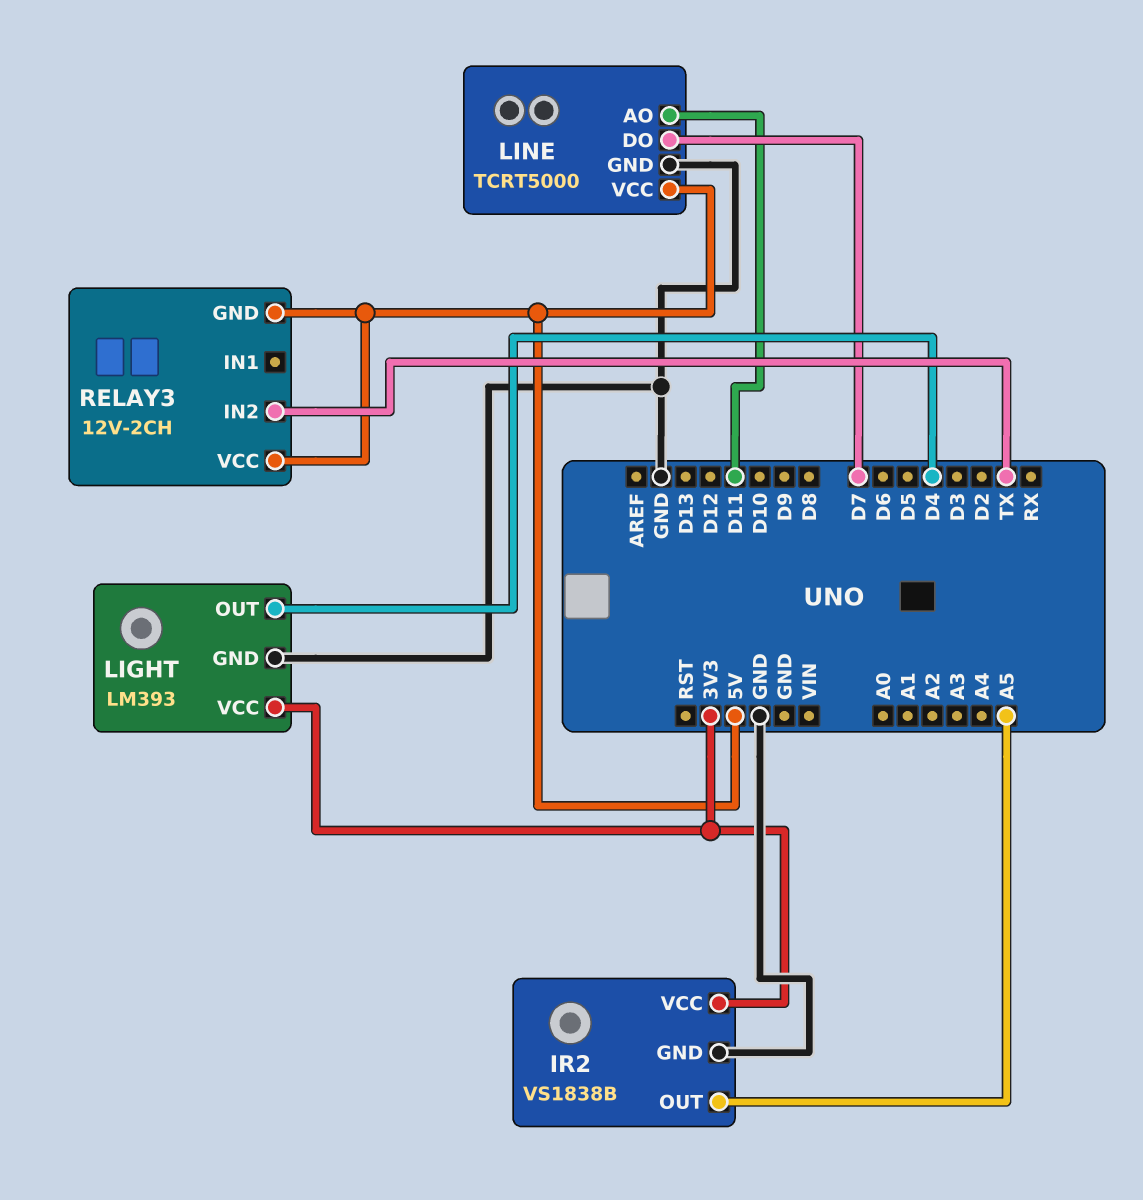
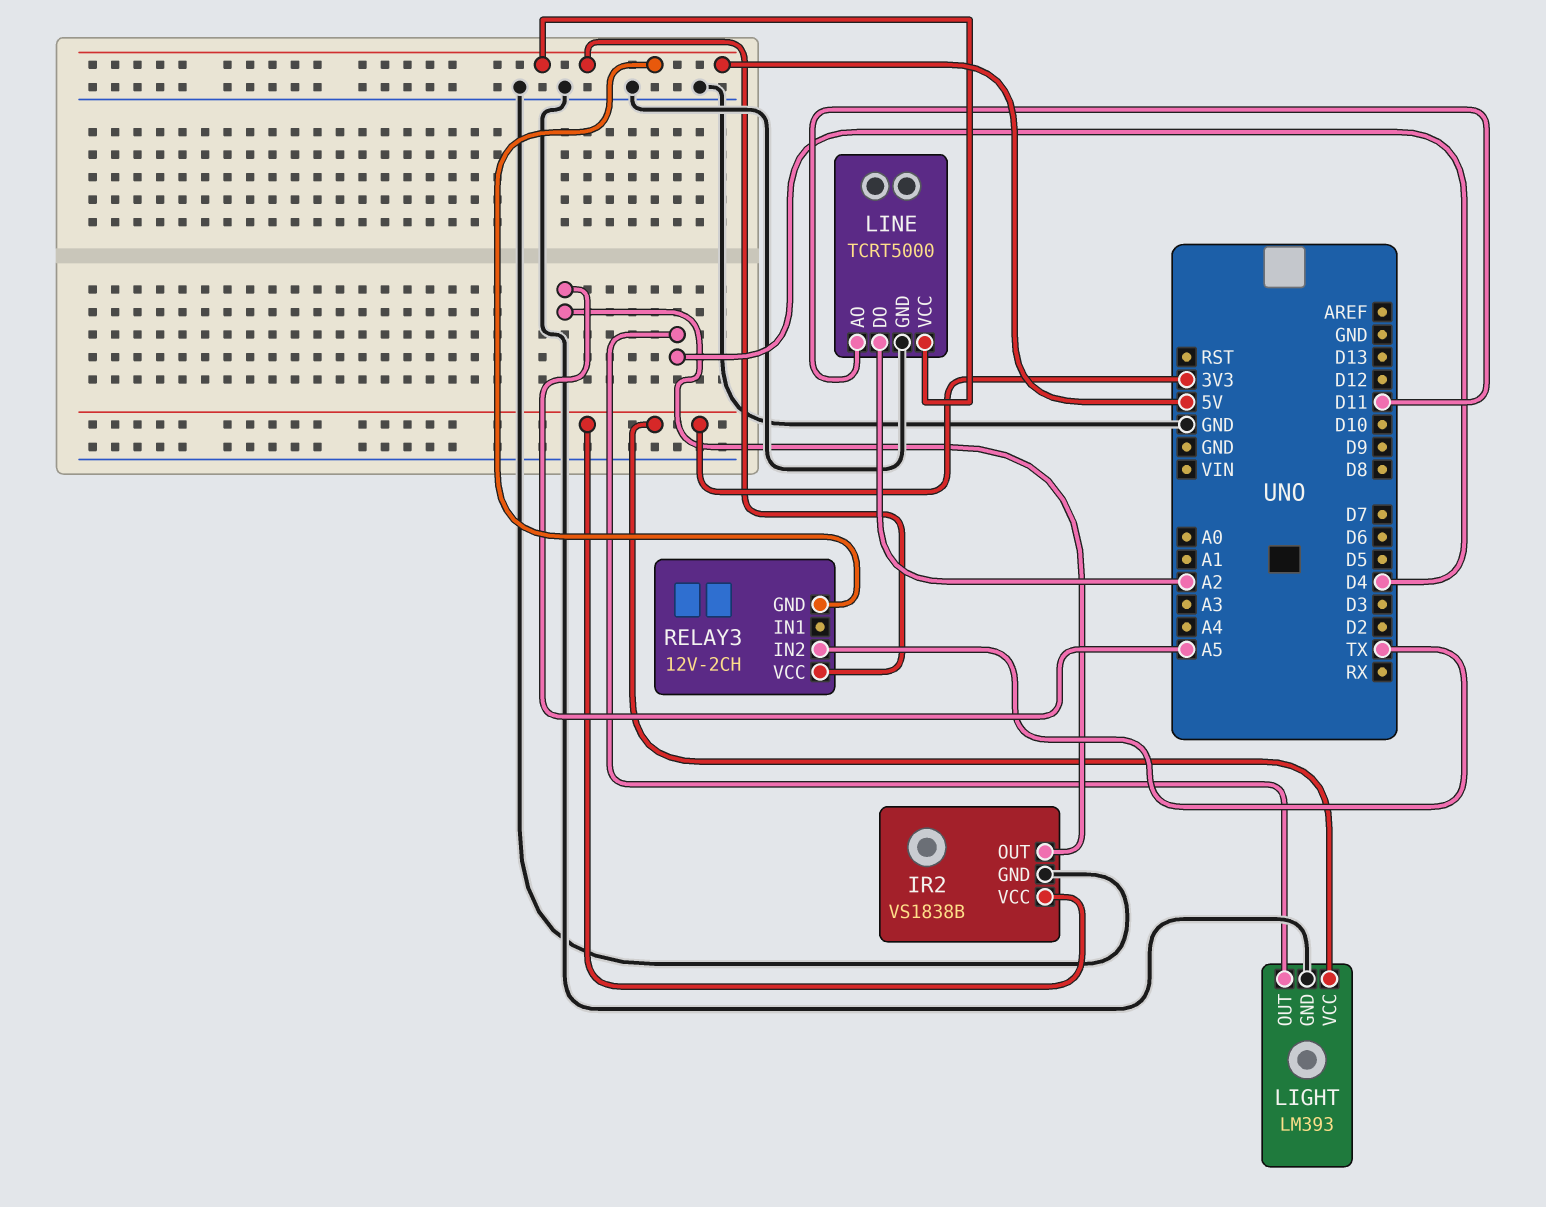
LINE pin DO: D7 -> A2

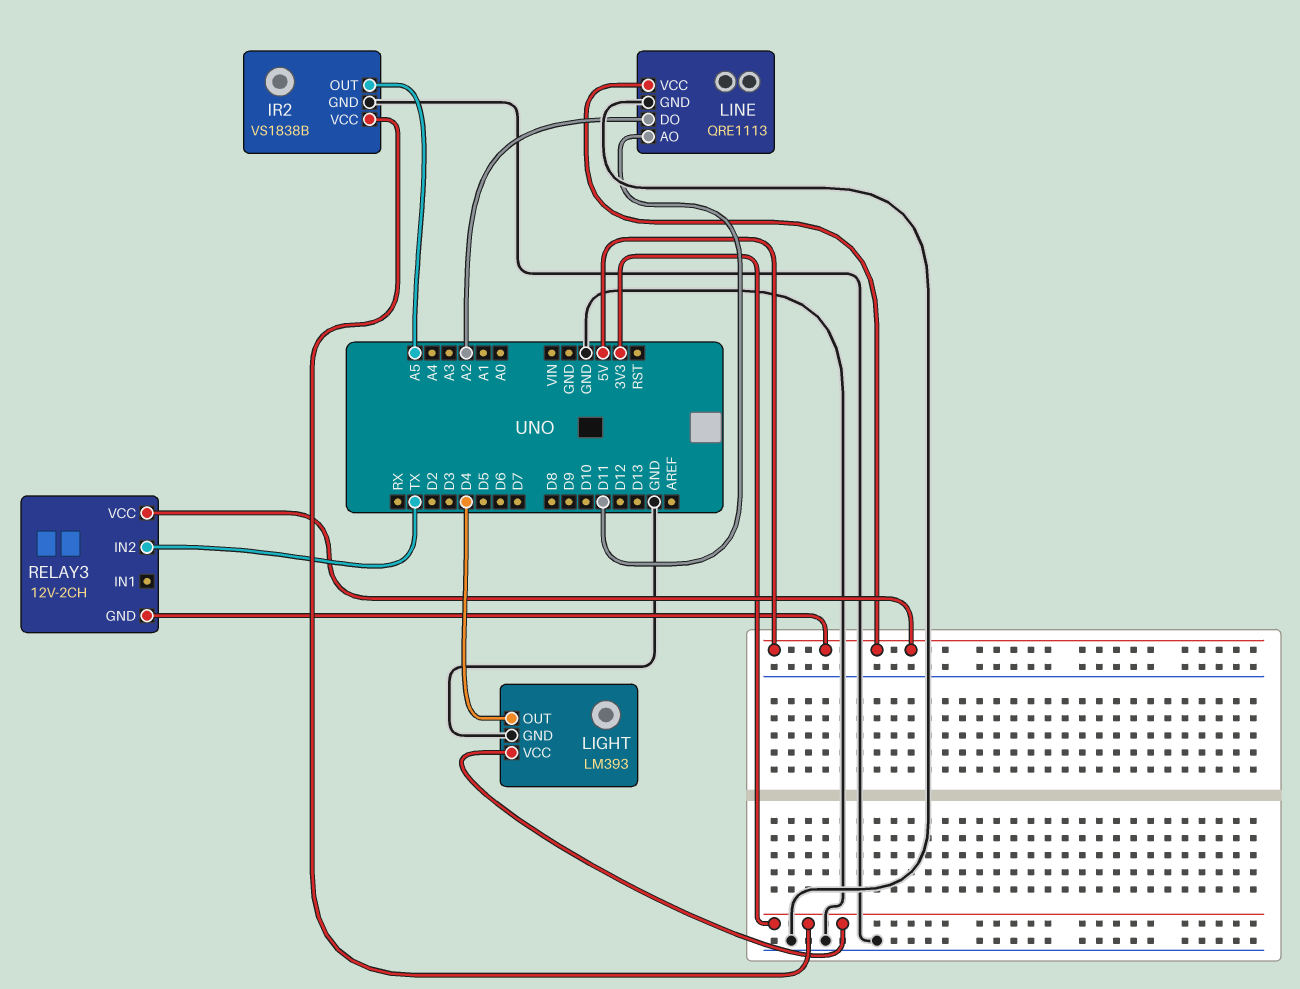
LINE: TCRT5000 -> QRE1113

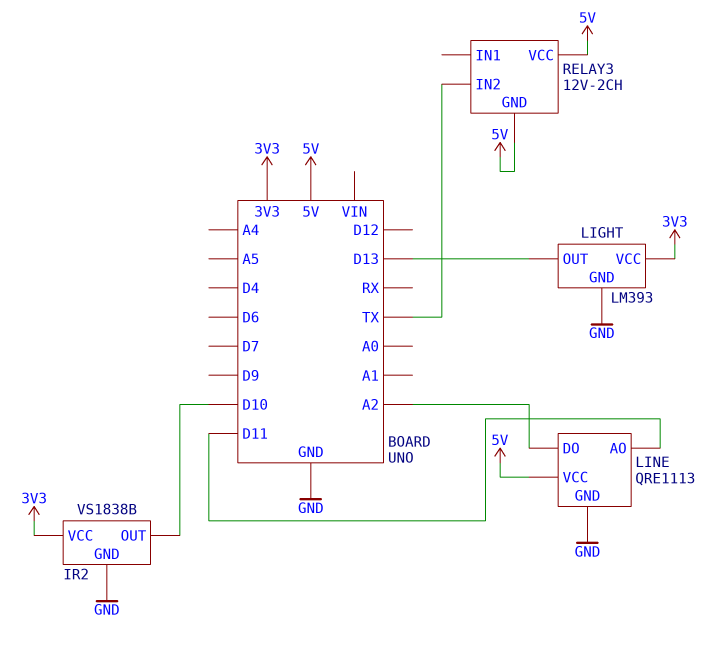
IR2 pin OUT: A5 -> D10
LIGHT pin OUT: D4 -> D13

